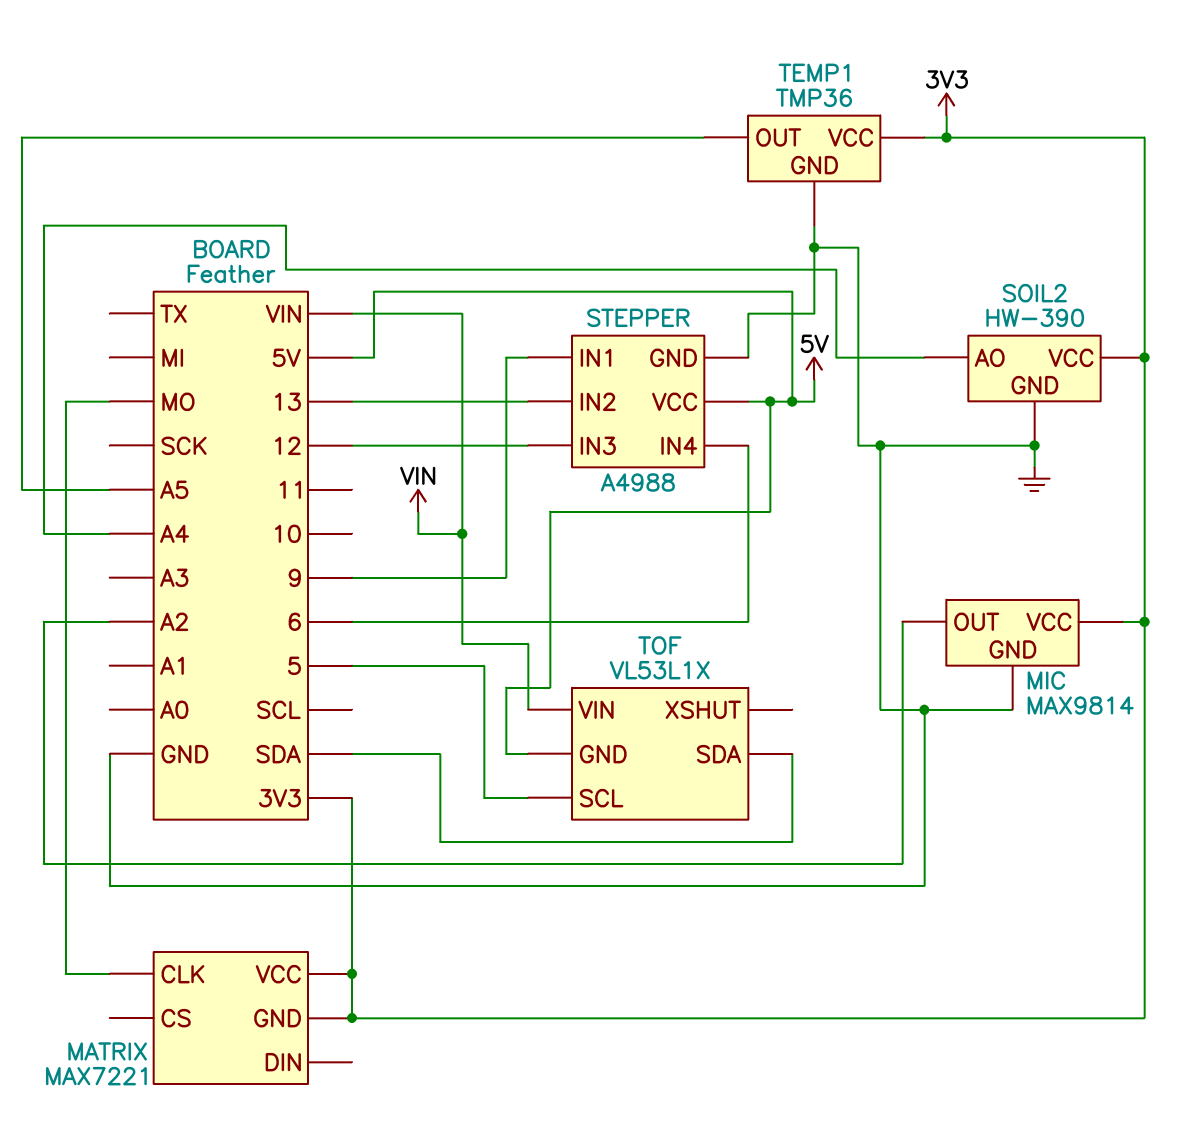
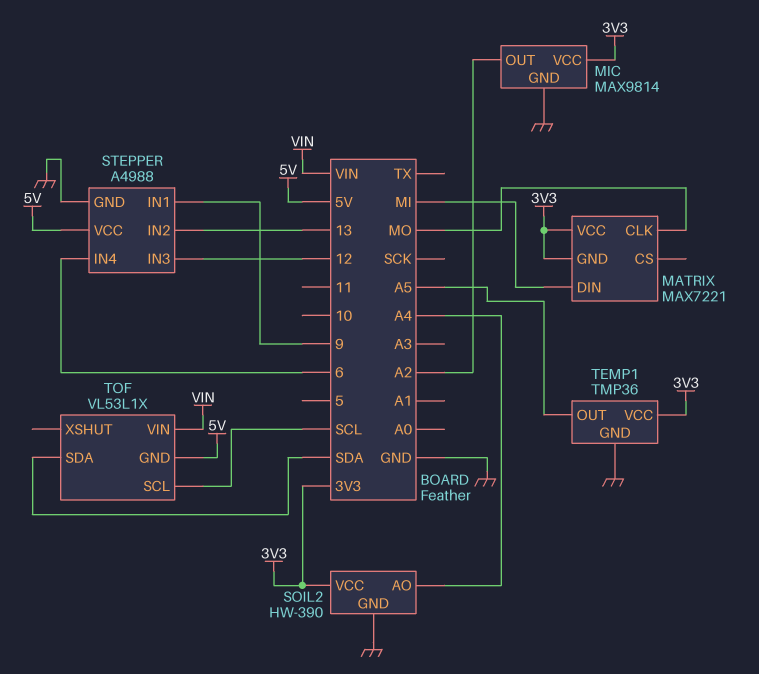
MATRIX pin DIN: none -> MI
TOF pin SCL: 5 -> SCL

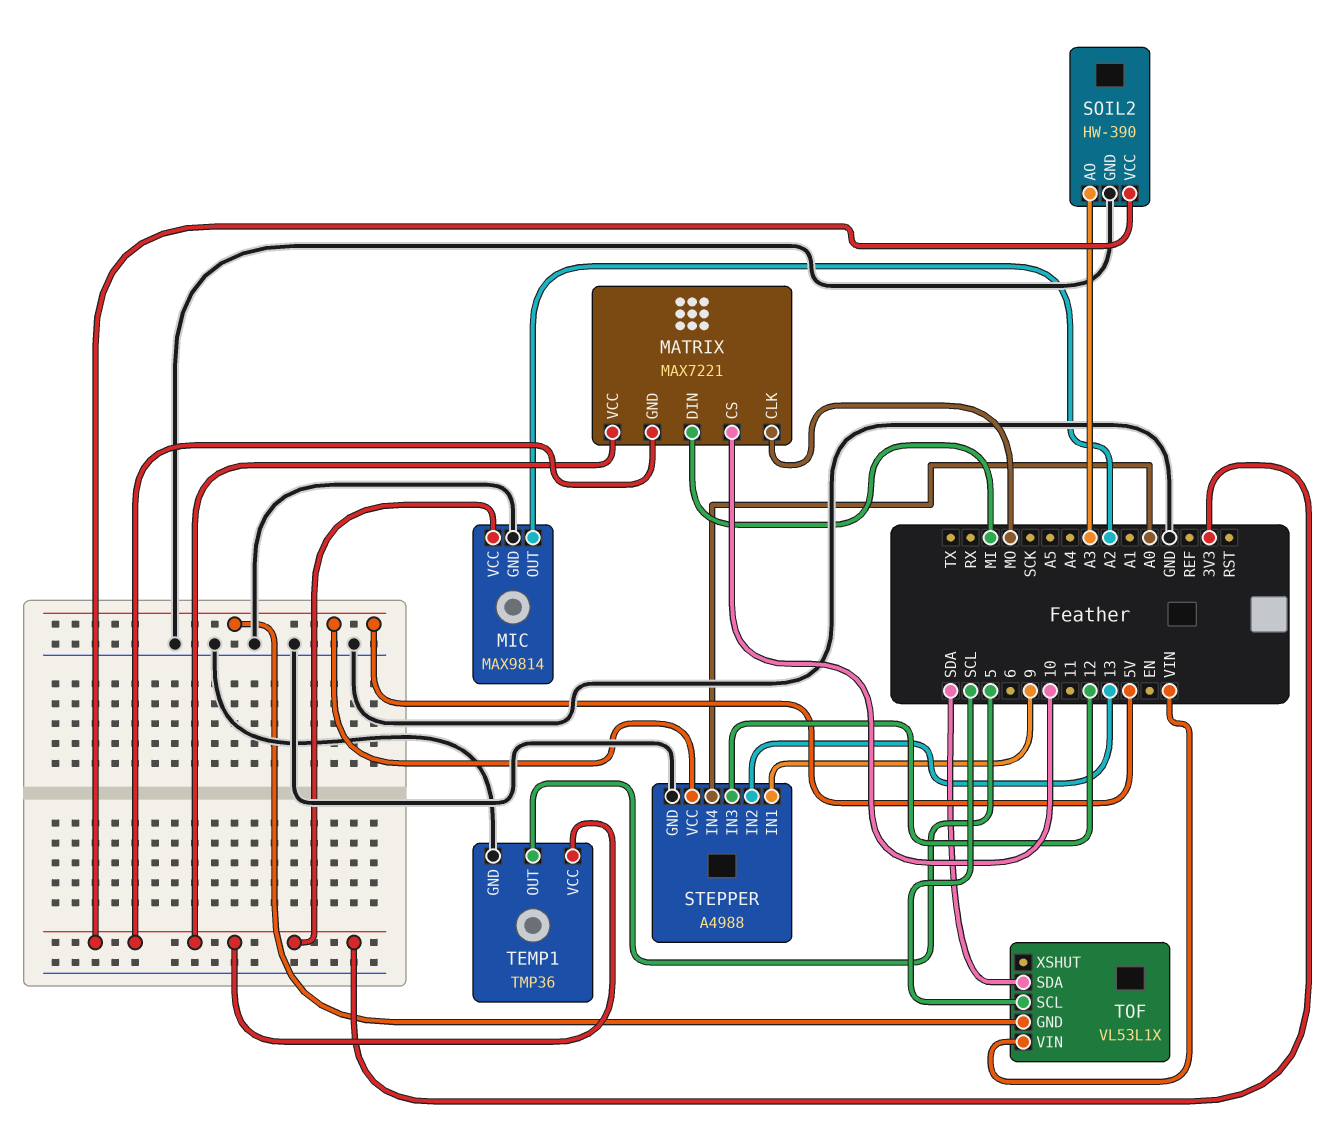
MATRIX pin CS: none -> 10
SOIL2 pin AO: A4 -> A3
STEPPER pin IN4: 6 -> A0
TEMP1 pin OUT: A5 -> 5

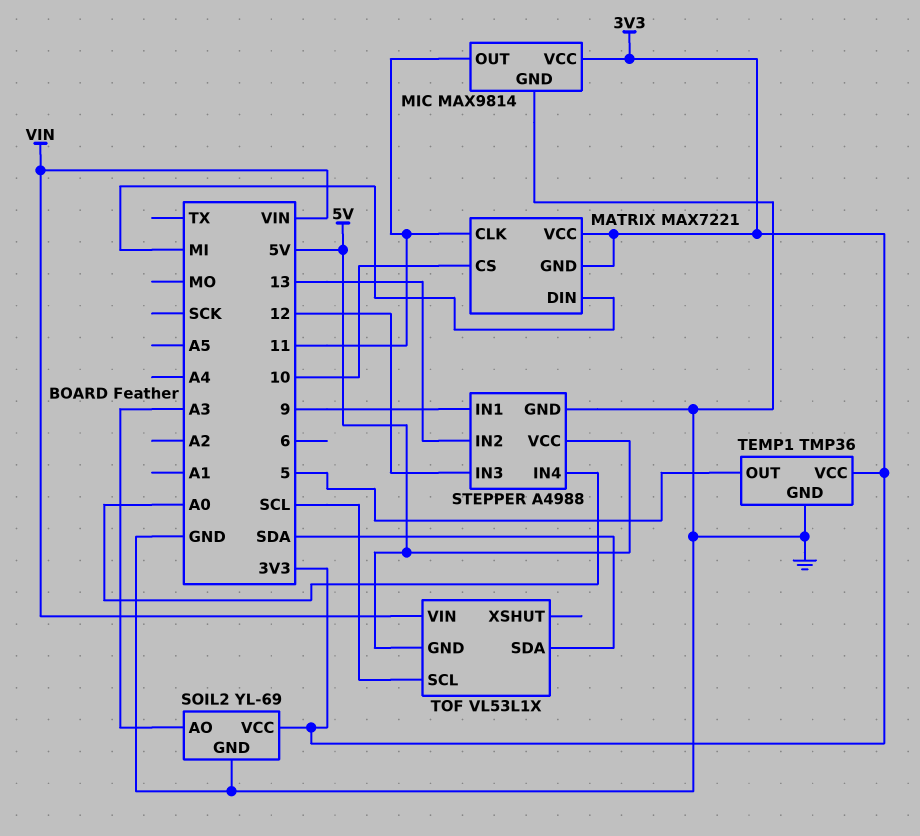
MATRIX pin CLK: MO -> 11
MIC pin OUT: A2 -> 11
SOIL2: HW-390 -> YL-69

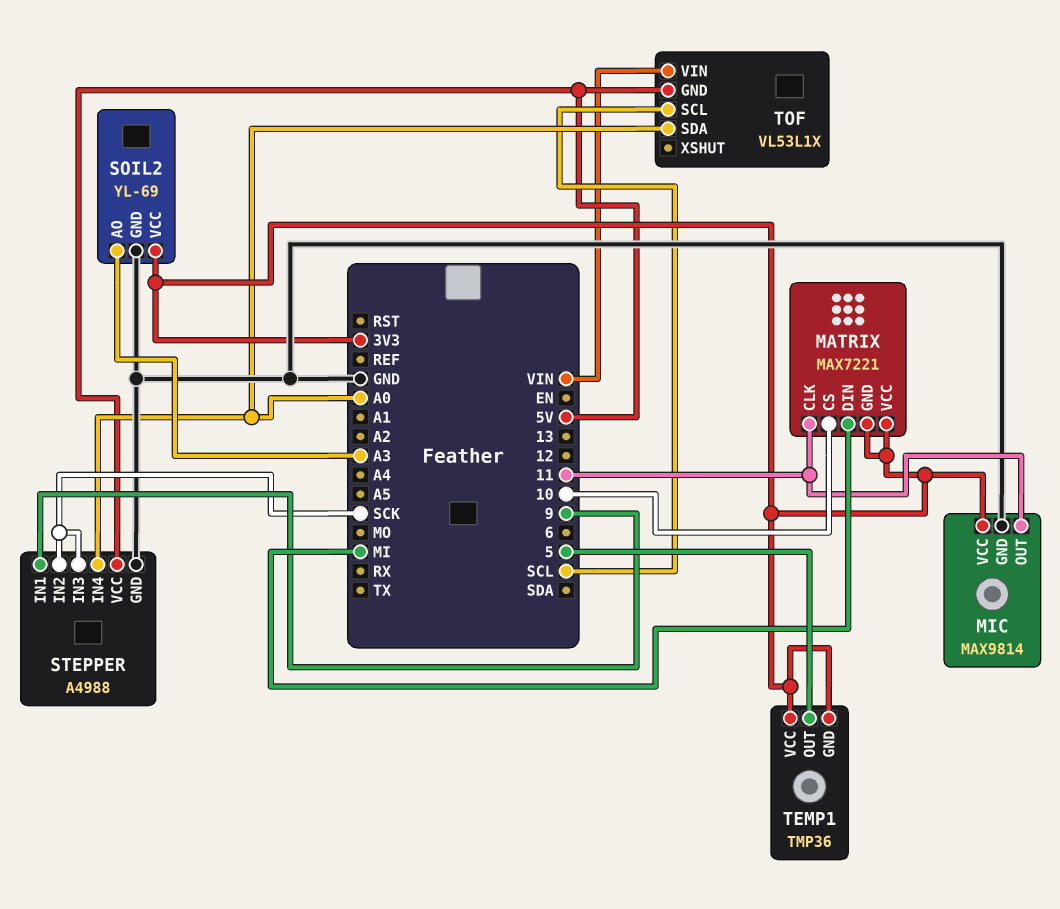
STEPPER pin IN2: 13 -> SCK
STEPPER pin IN3: 12 -> SCK
TEMP1 pin GND: GND -> 3V3
TOF pin SDA: SDA -> A0

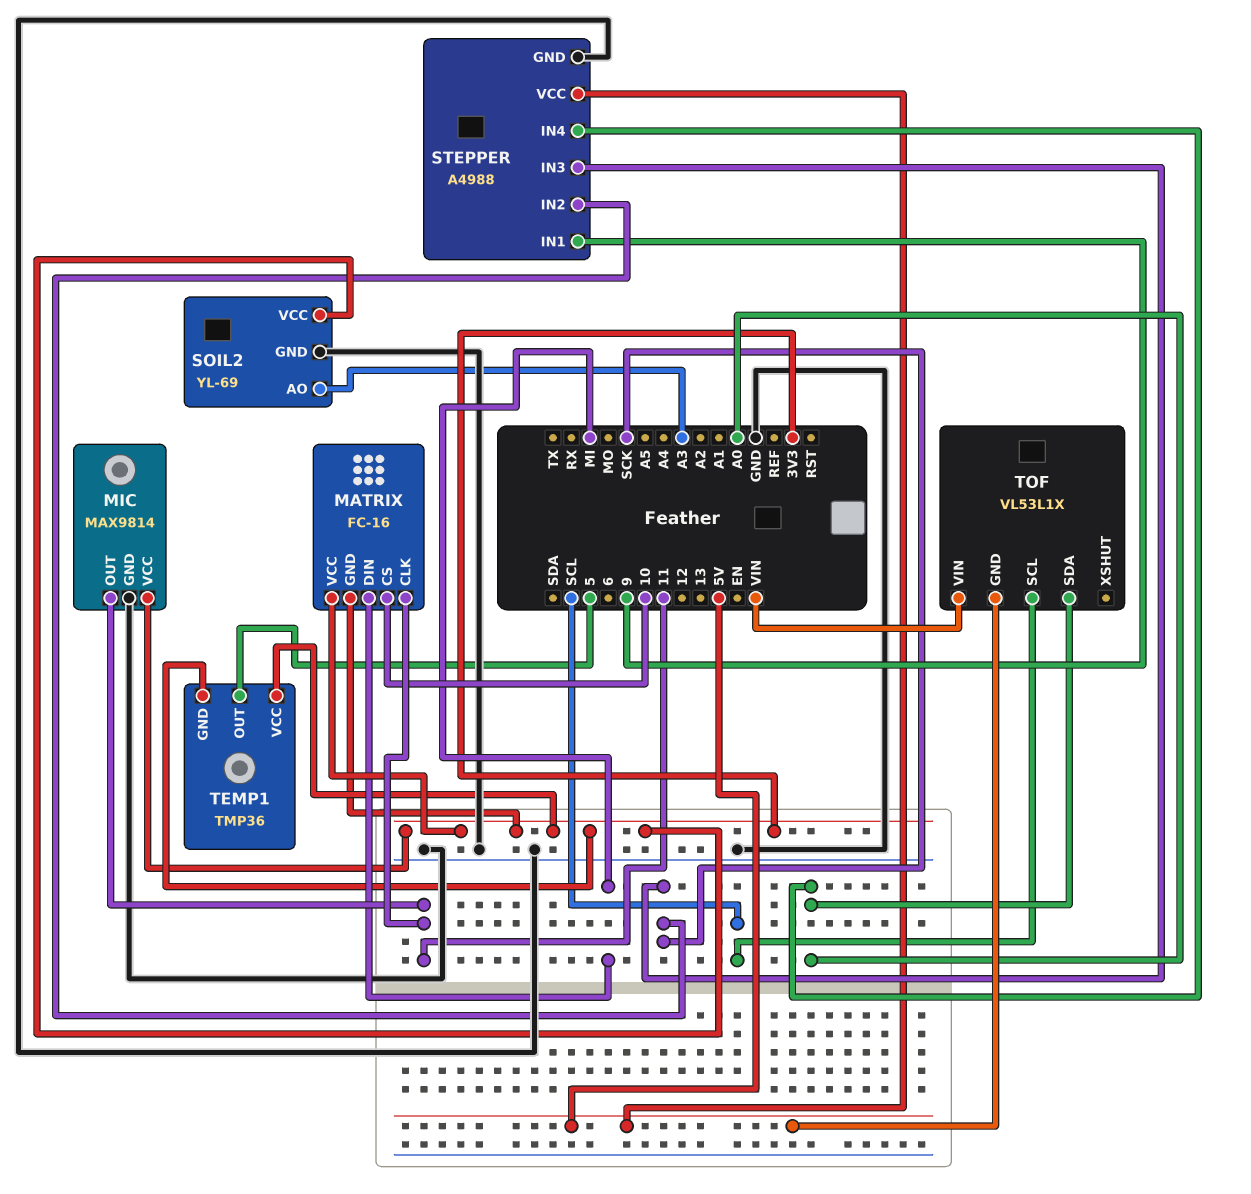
MATRIX: MAX7221 -> FC-16

